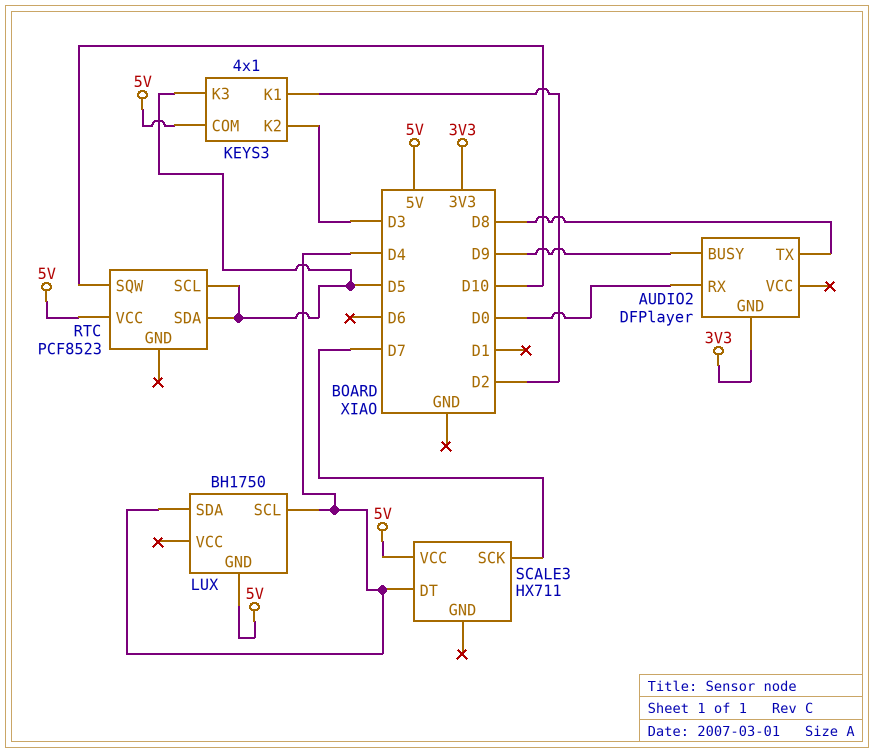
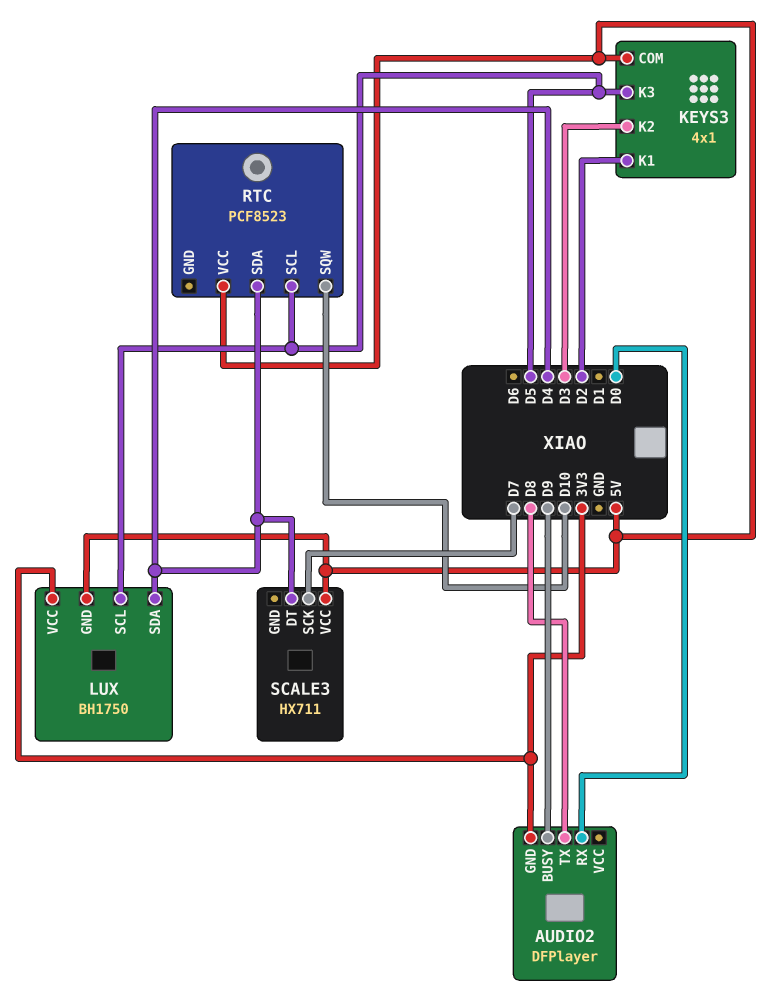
LUX pin SCL: D4 -> D5
LUX pin VCC: none -> 3V3
RTC pin SDA: D5 -> D4

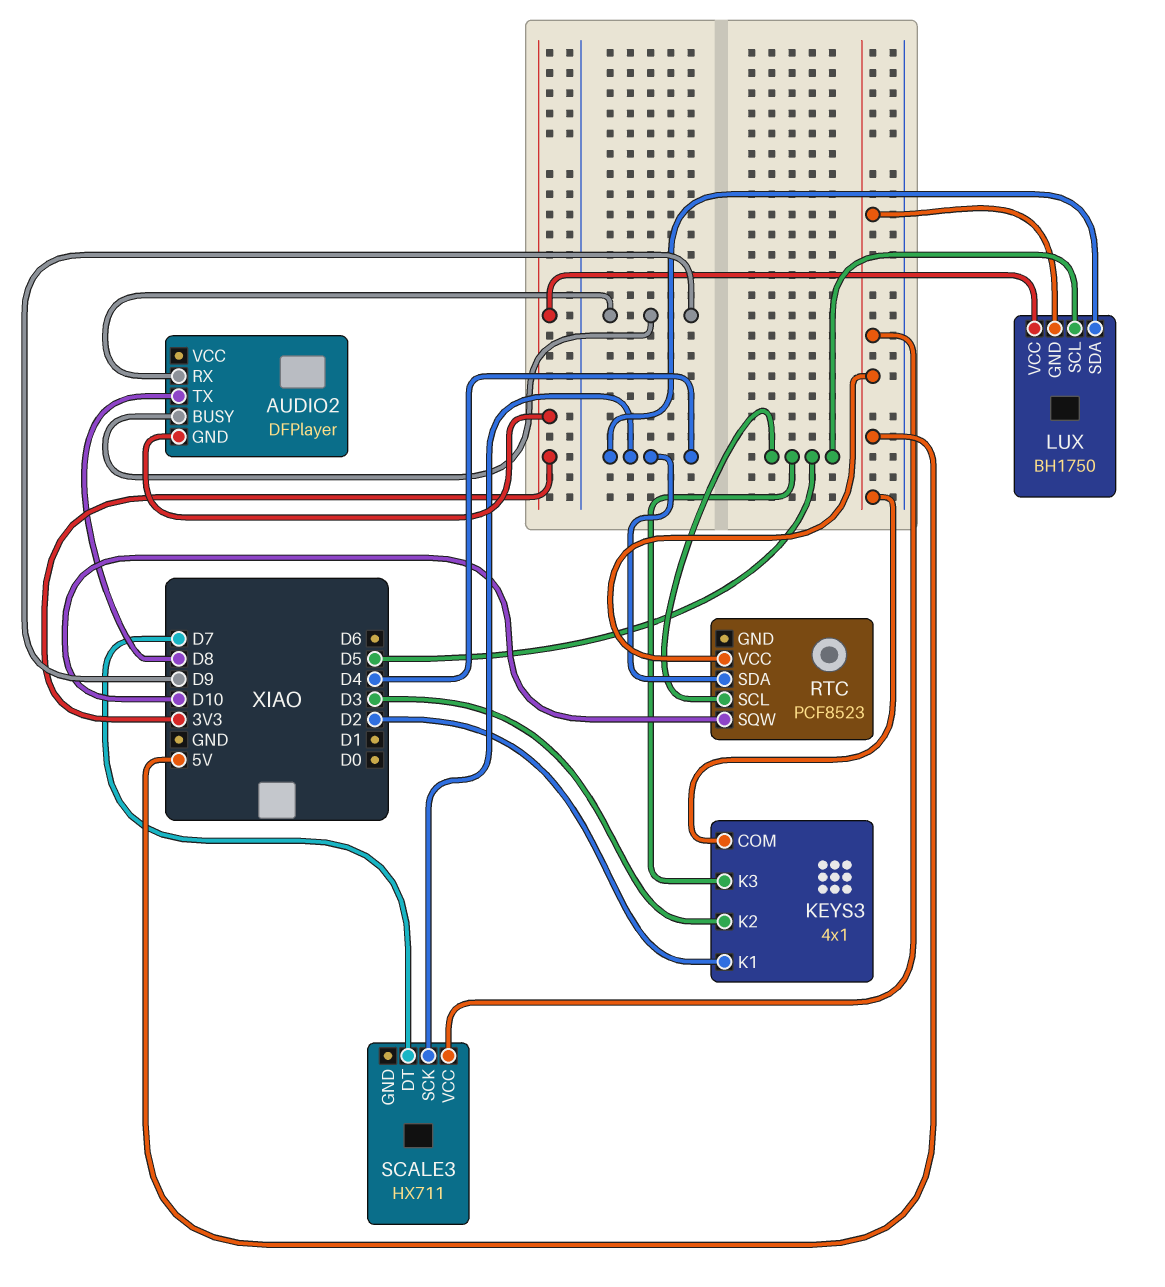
AUDIO2 pin RX: D0 -> D9
SCALE3 pin DT: D4 -> D7
SCALE3 pin SCK: D7 -> D4

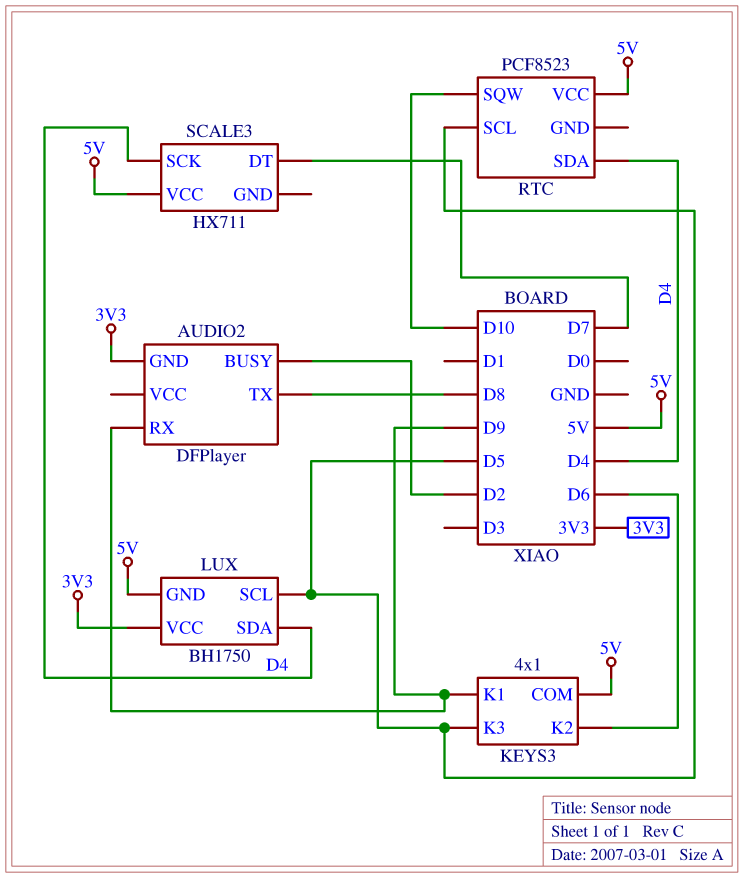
AUDIO2 pin BUSY: D9 -> D2
KEYS3 pin K1: D2 -> D9
KEYS3 pin K2: D3 -> D6

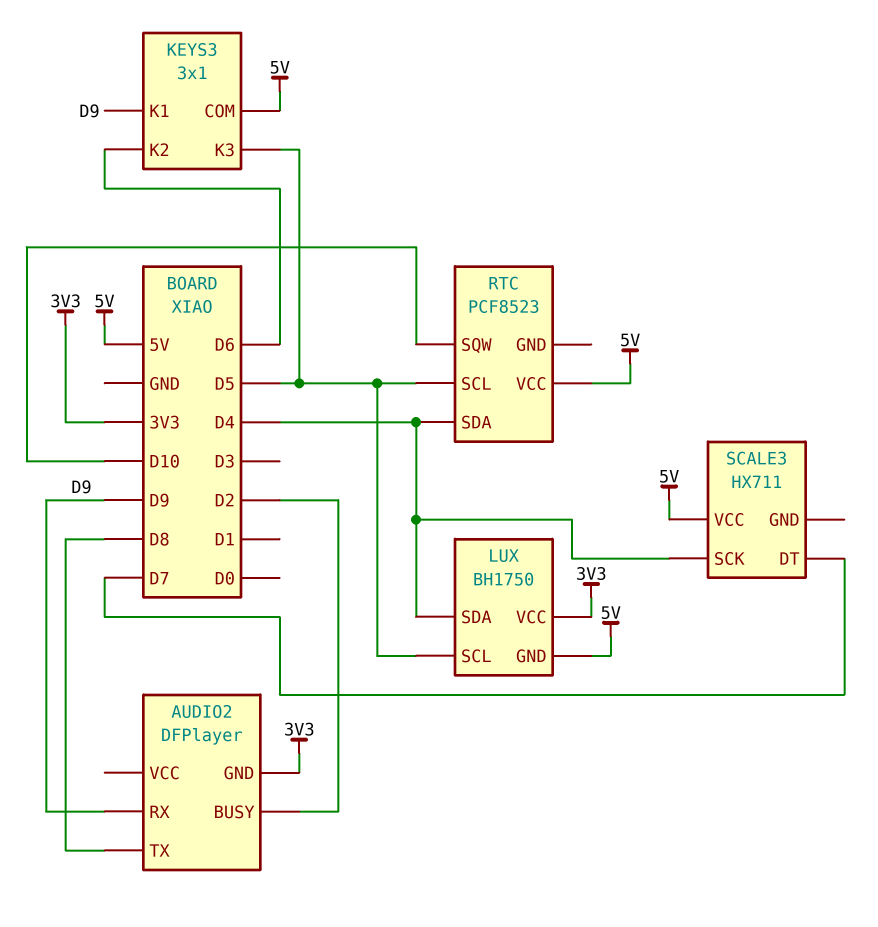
KEYS3: 4x1 -> 3x1

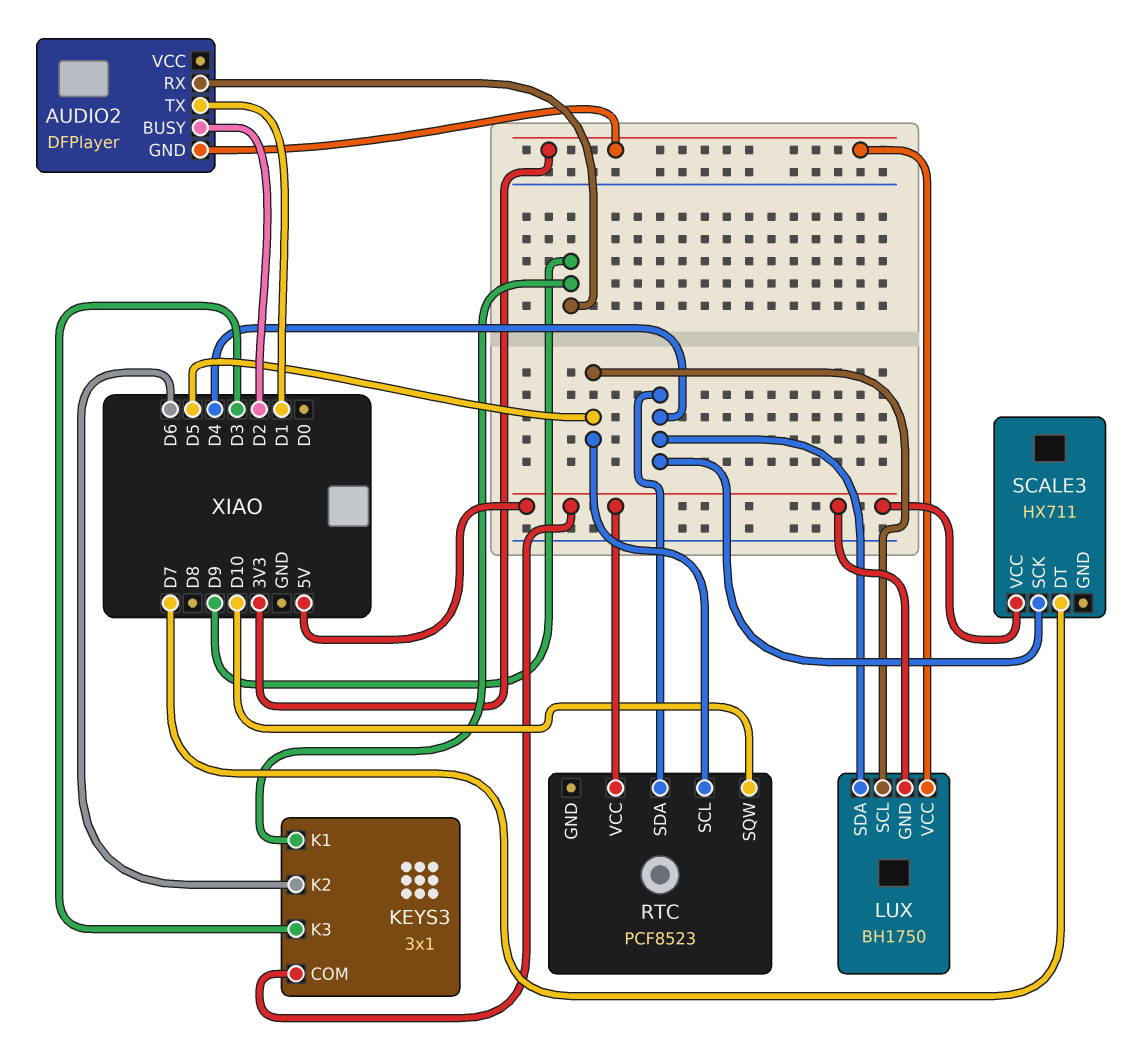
AUDIO2 pin TX: D8 -> D1
KEYS3 pin K3: D5 -> D3

